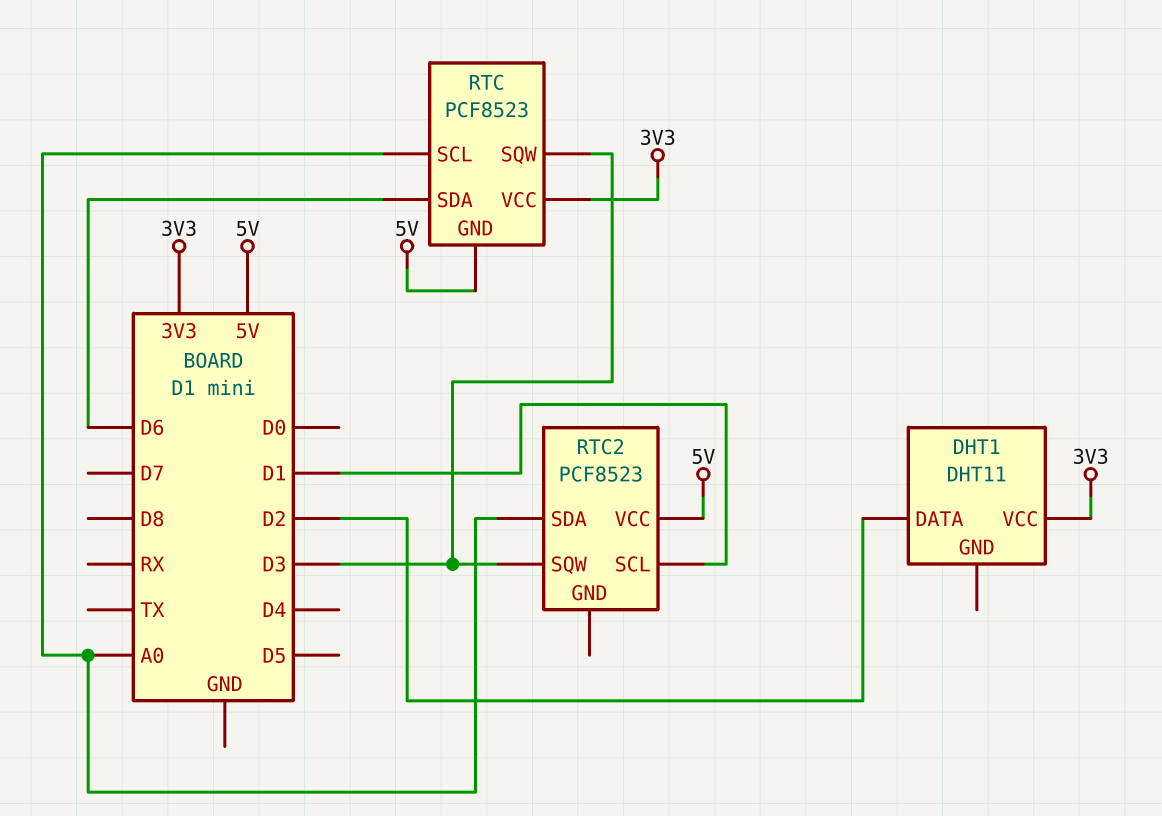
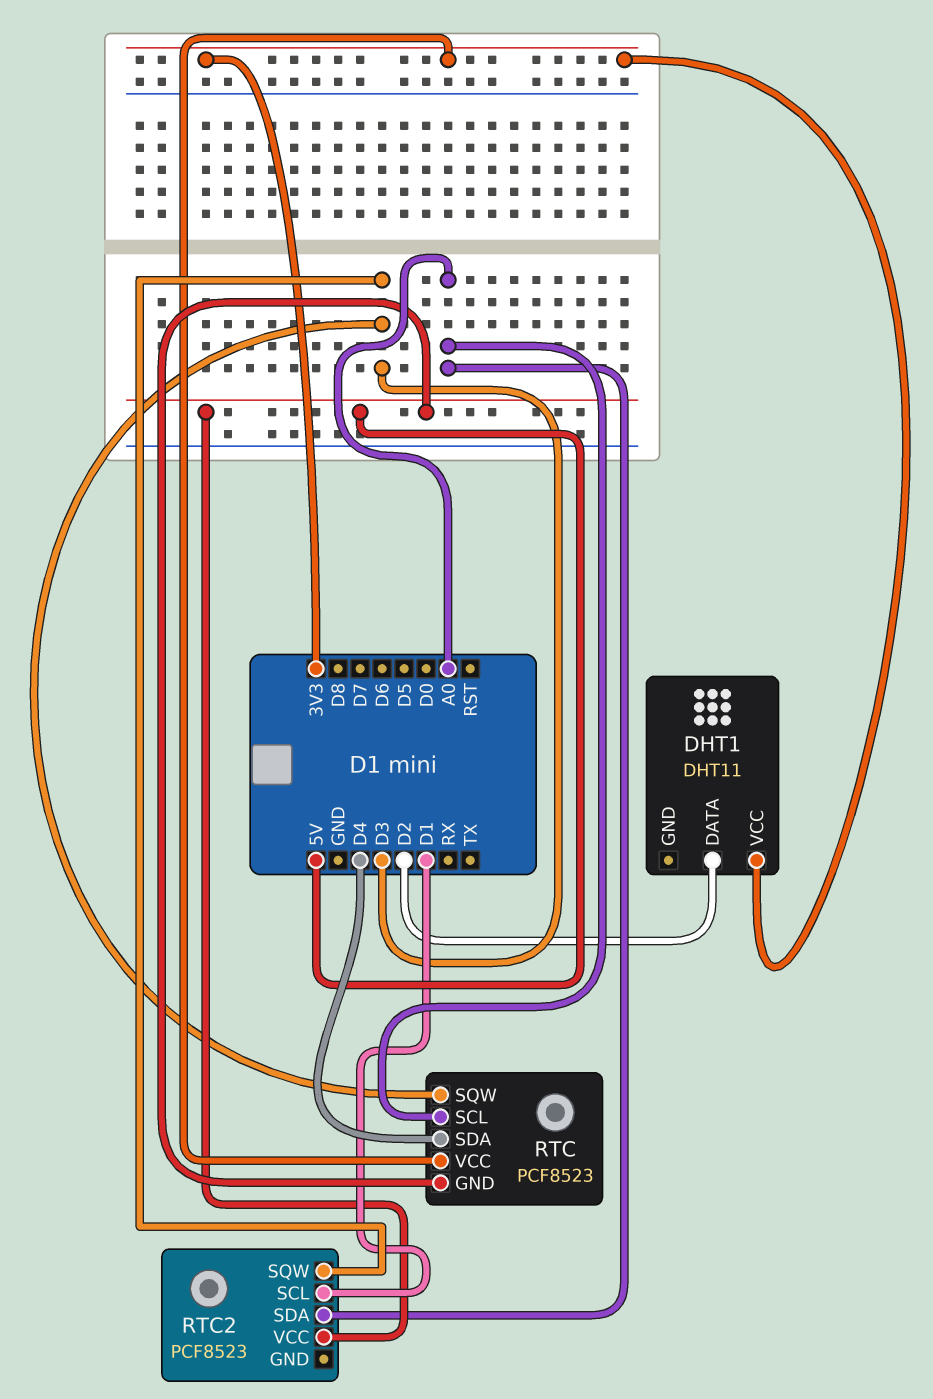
RTC pin SDA: D6 -> D4

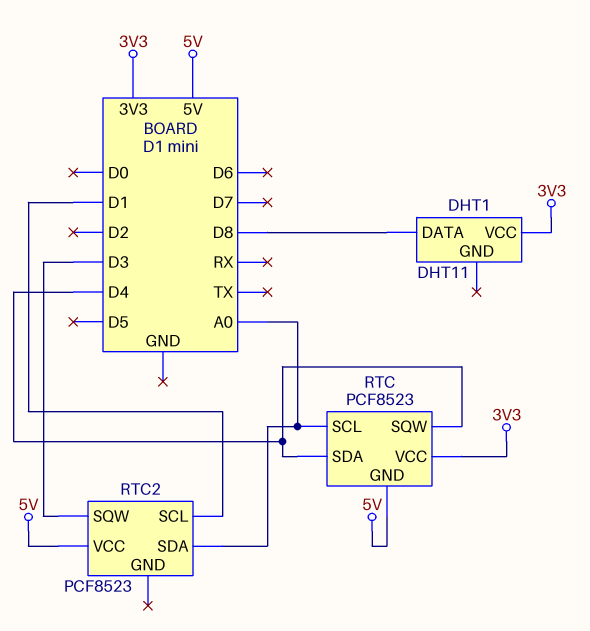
DHT1 pin DATA: D2 -> D8
RTC pin SQW: D3 -> D4

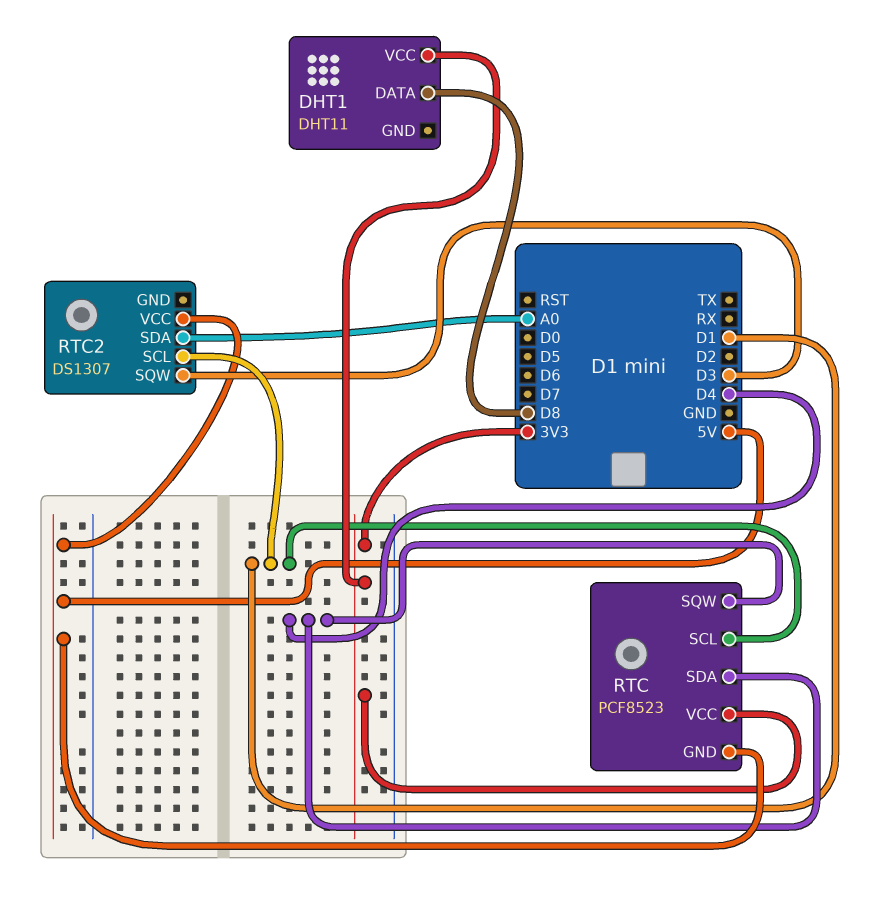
RTC pin SCL: A0 -> D1
RTC2: PCF8523 -> DS1307

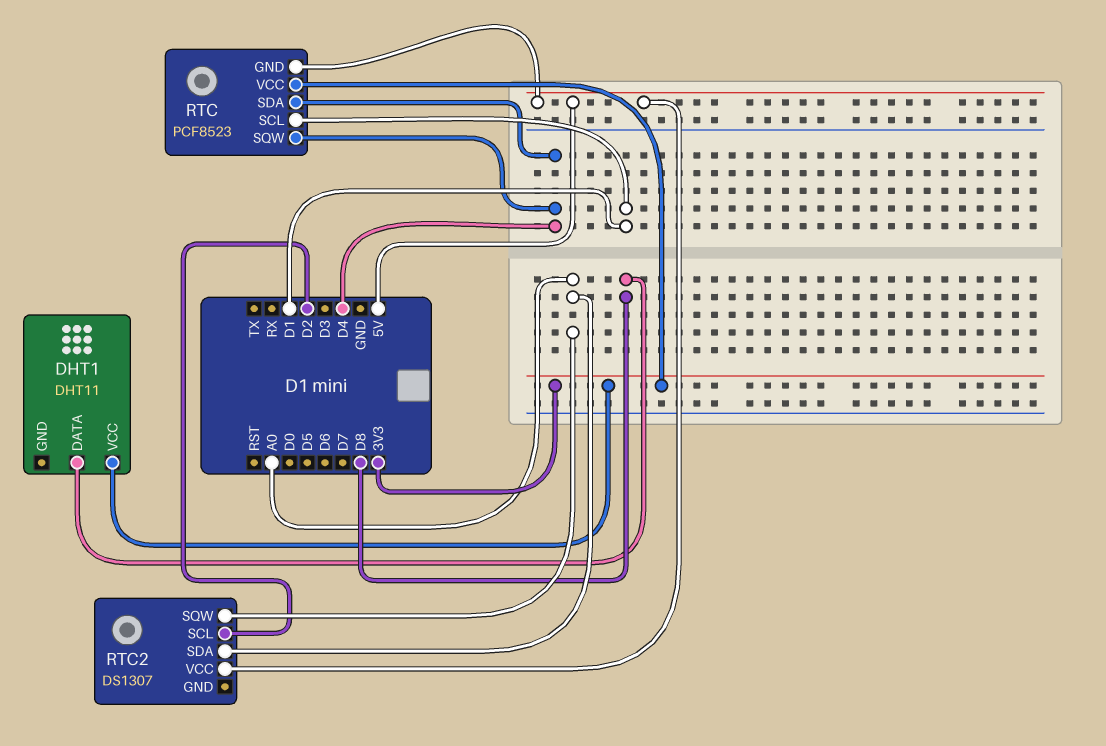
RTC2 pin SCL: D1 -> D2
RTC2 pin SQW: D3 -> A0

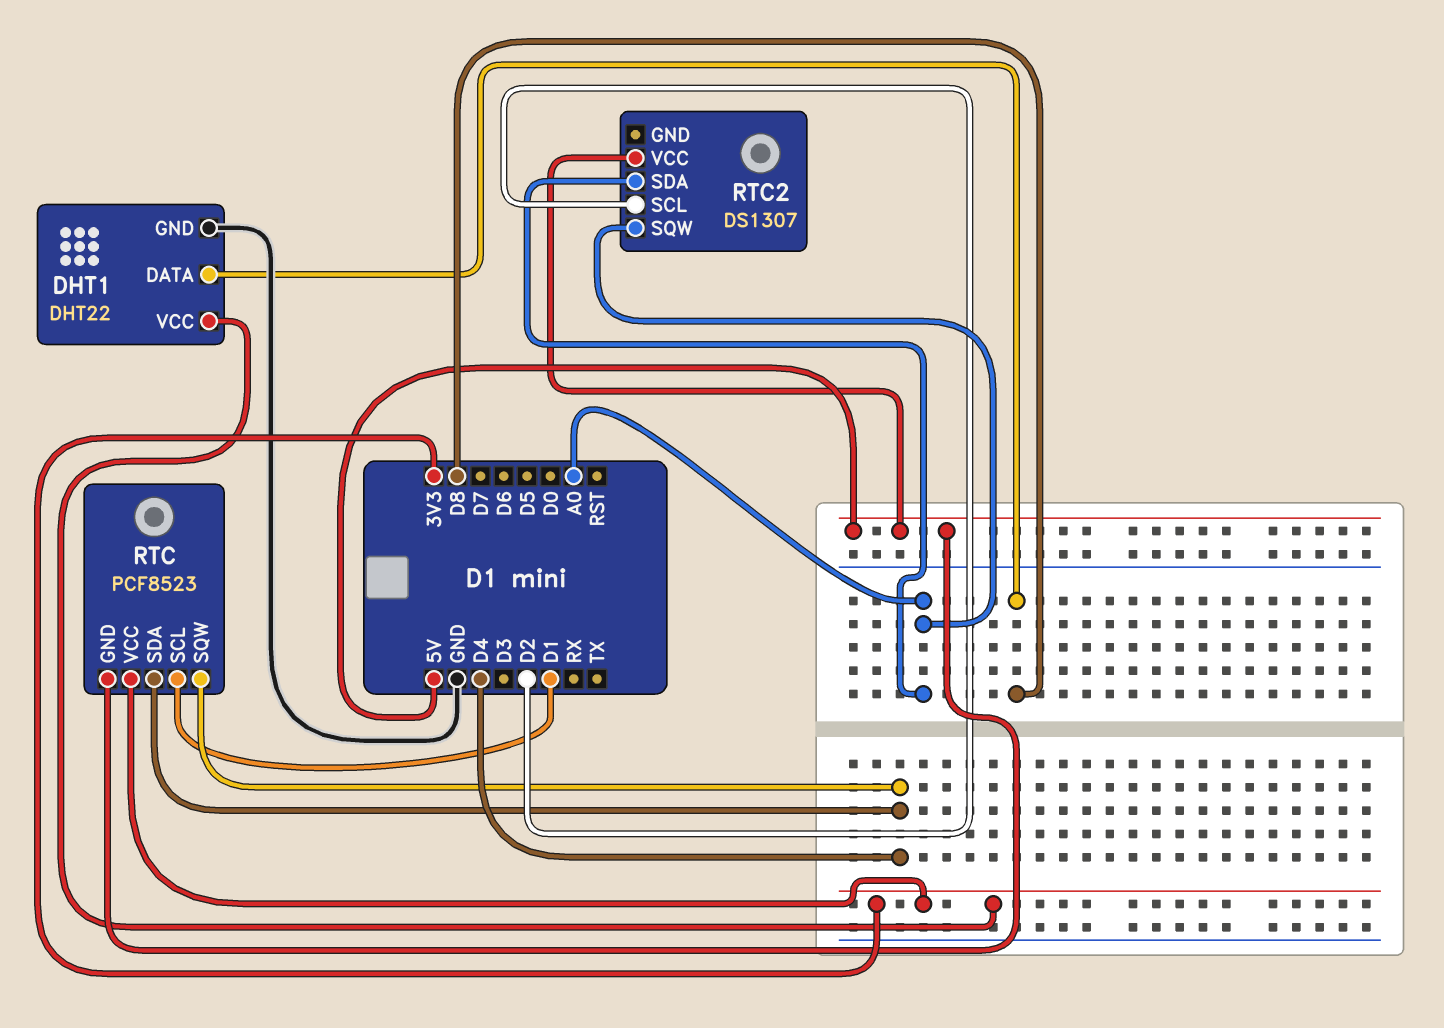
DHT1: DHT11 -> DHT22
DHT1 pin GND: none -> GND

